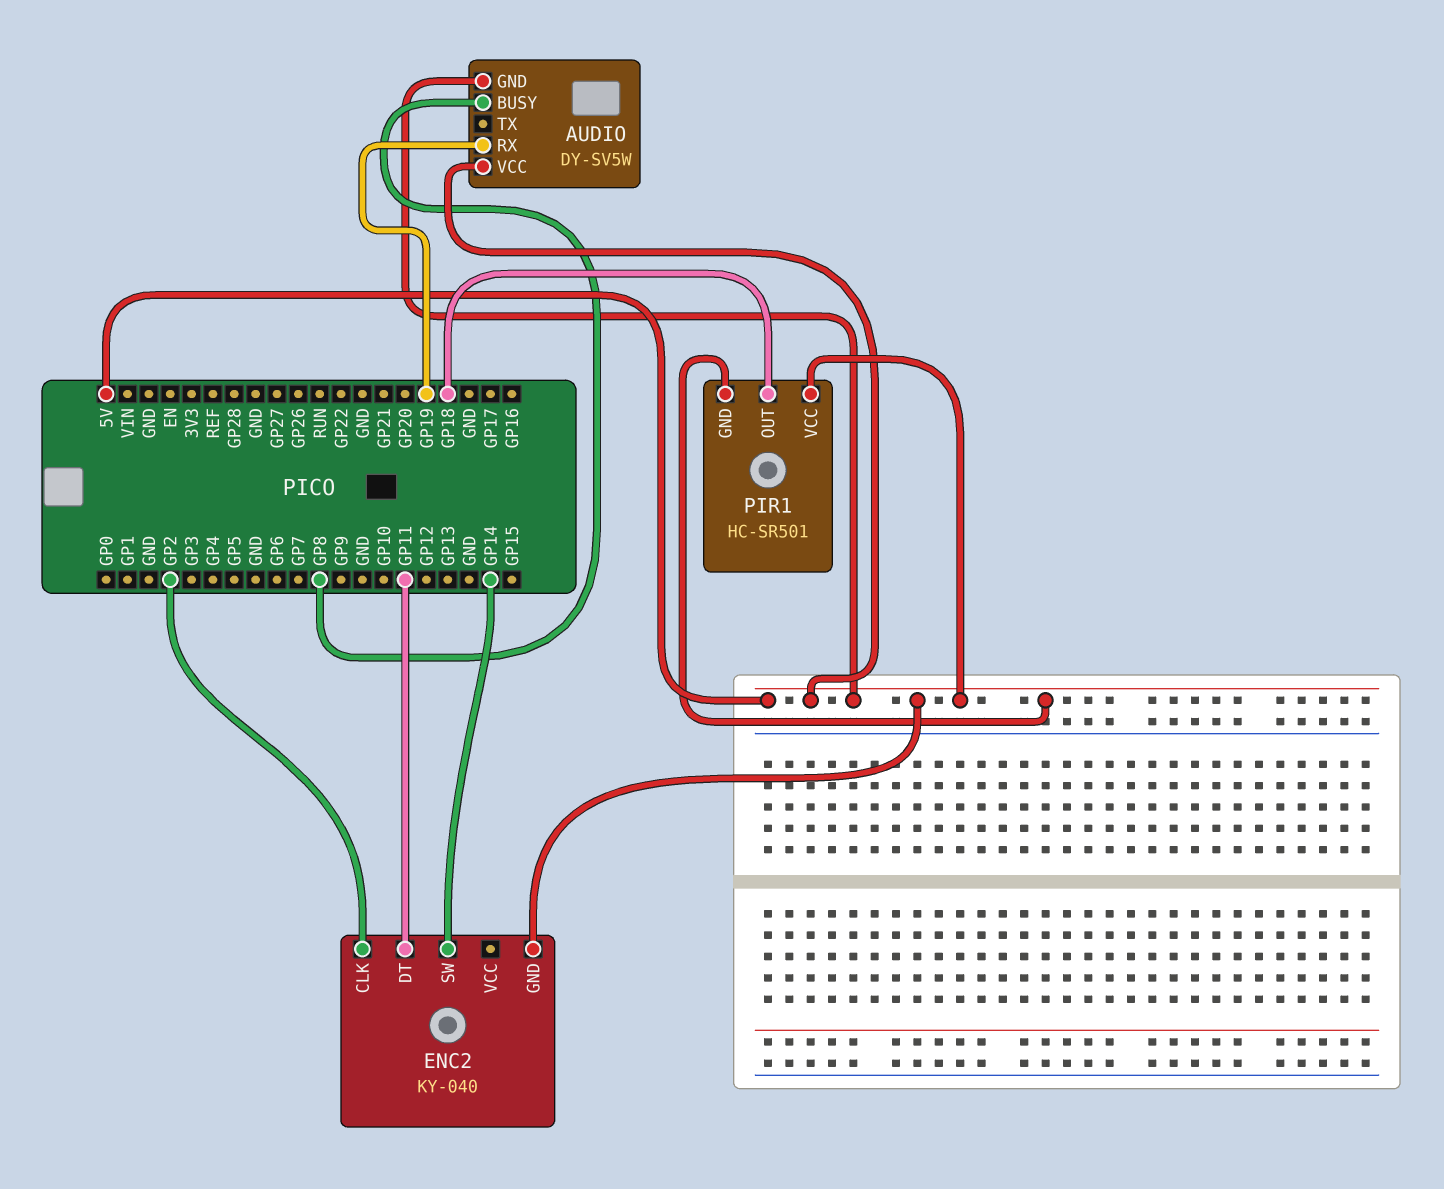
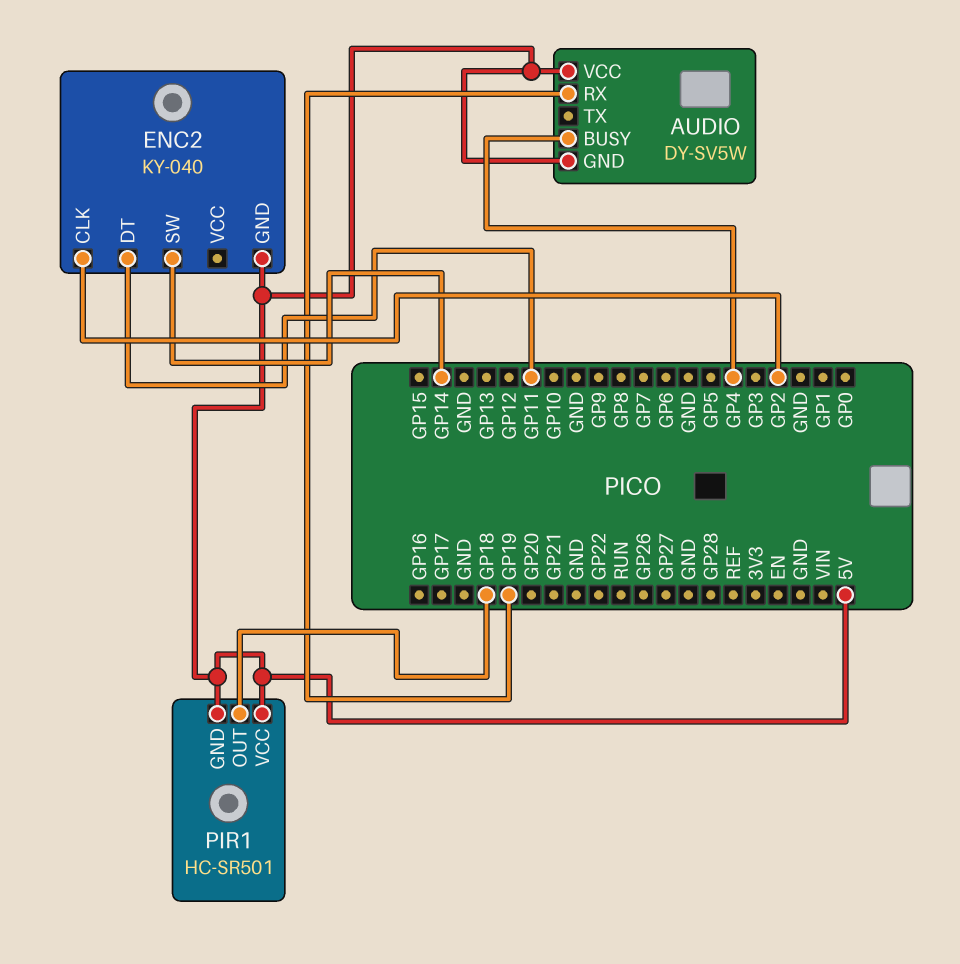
AUDIO pin BUSY: GP8 -> GP4

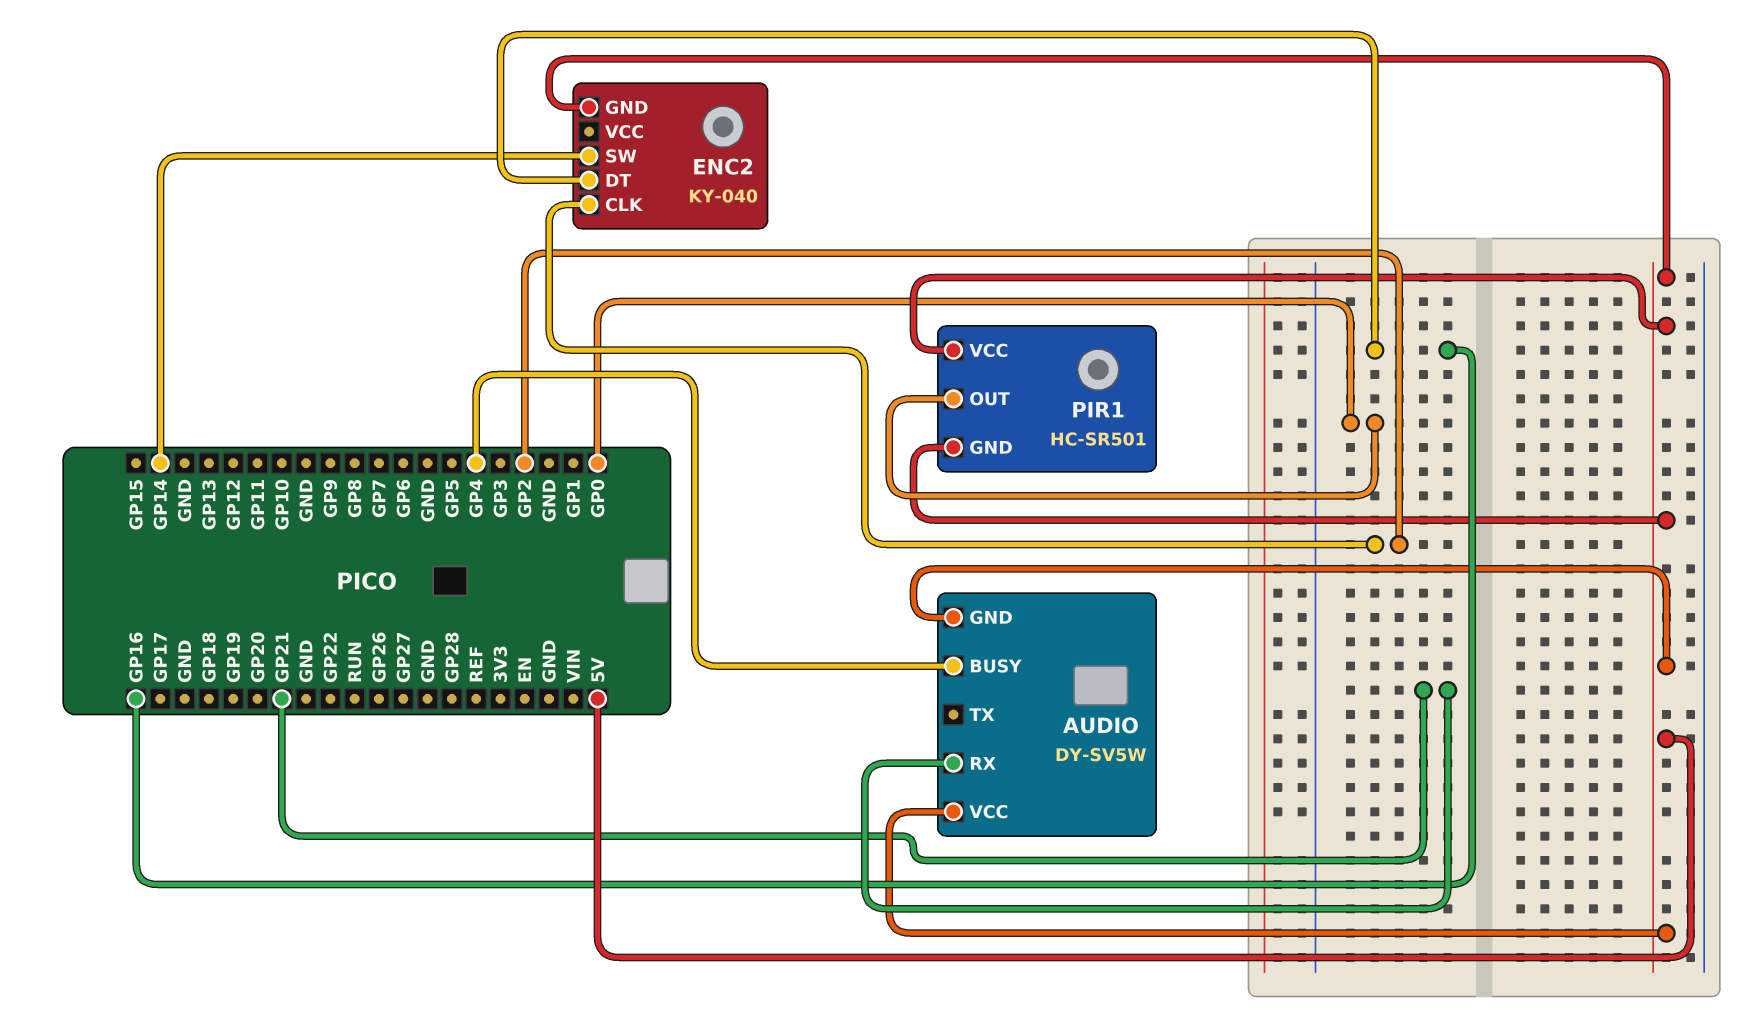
AUDIO pin RX: GP19 -> GP21
ENC2 pin DT: GP11 -> GP16
PIR1 pin OUT: GP18 -> GP0

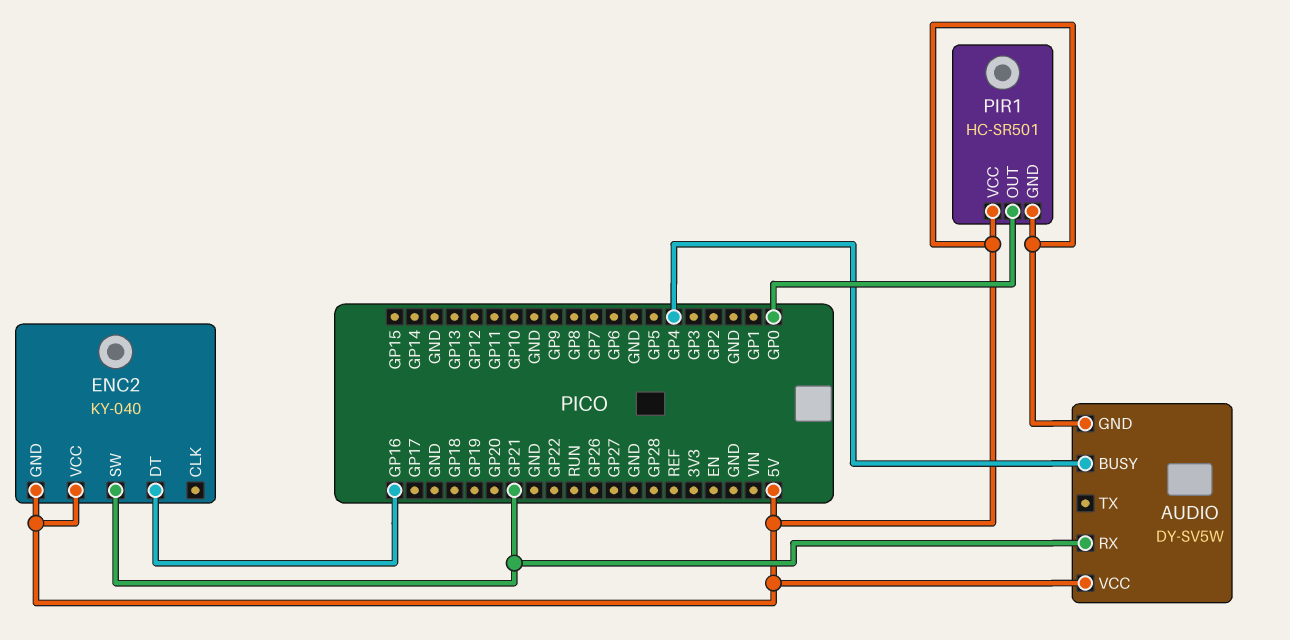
ENC2 pin CLK: GP2 -> none
ENC2 pin SW: GP14 -> GP21
ENC2 pin VCC: none -> 5V

